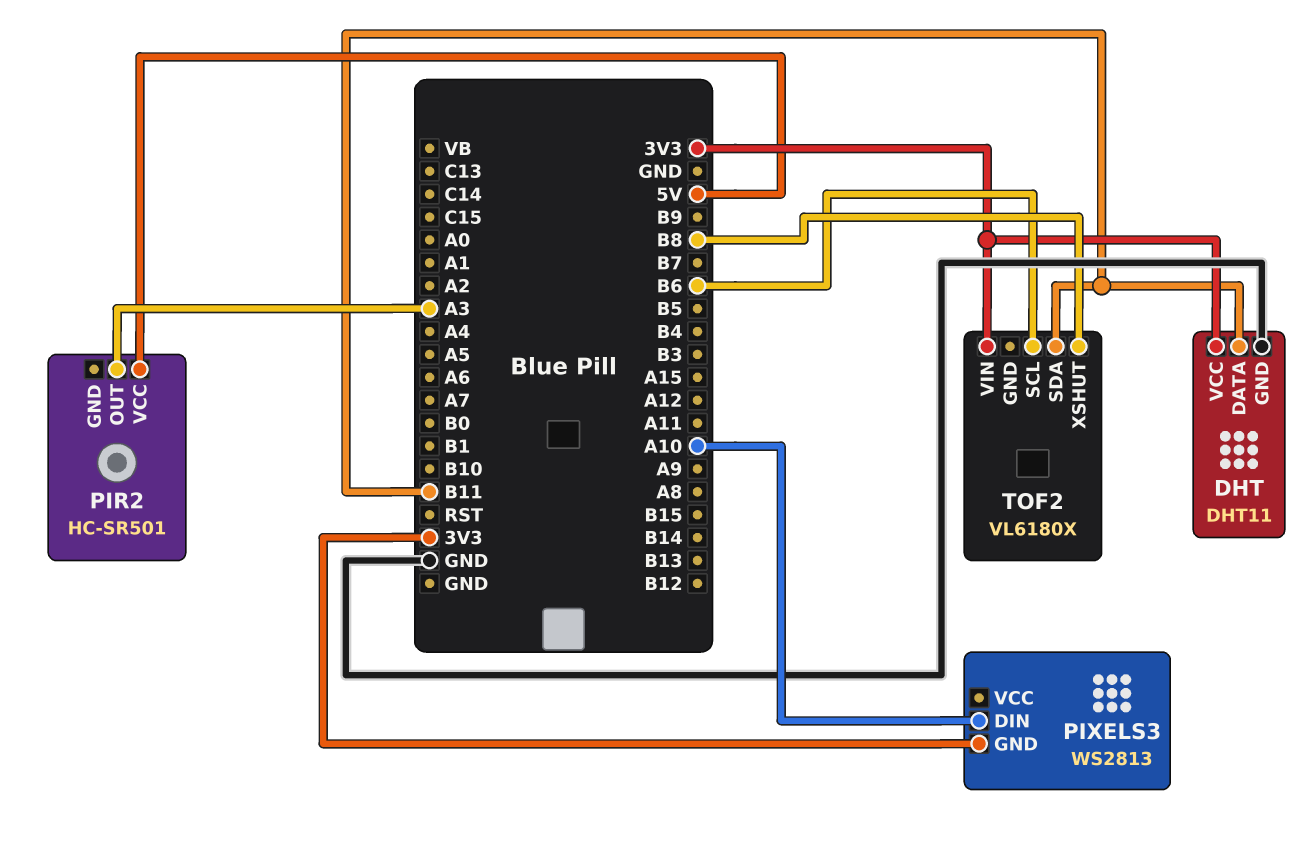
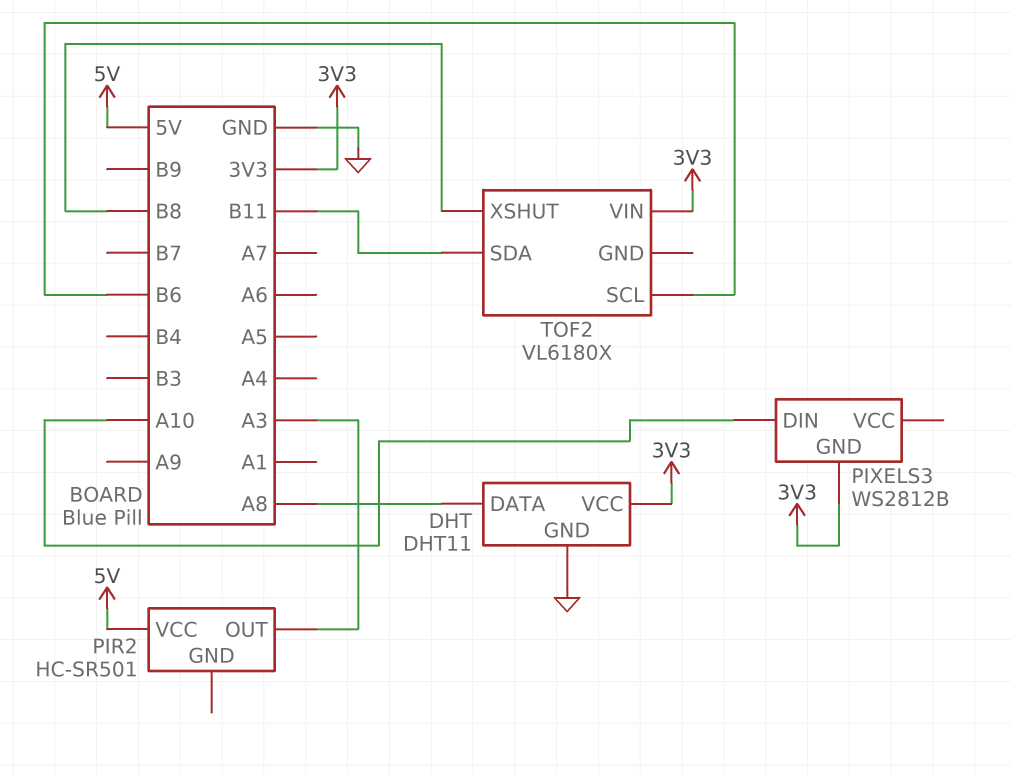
DHT pin DATA: B11 -> A8
PIXELS3: WS2813 -> WS2812B

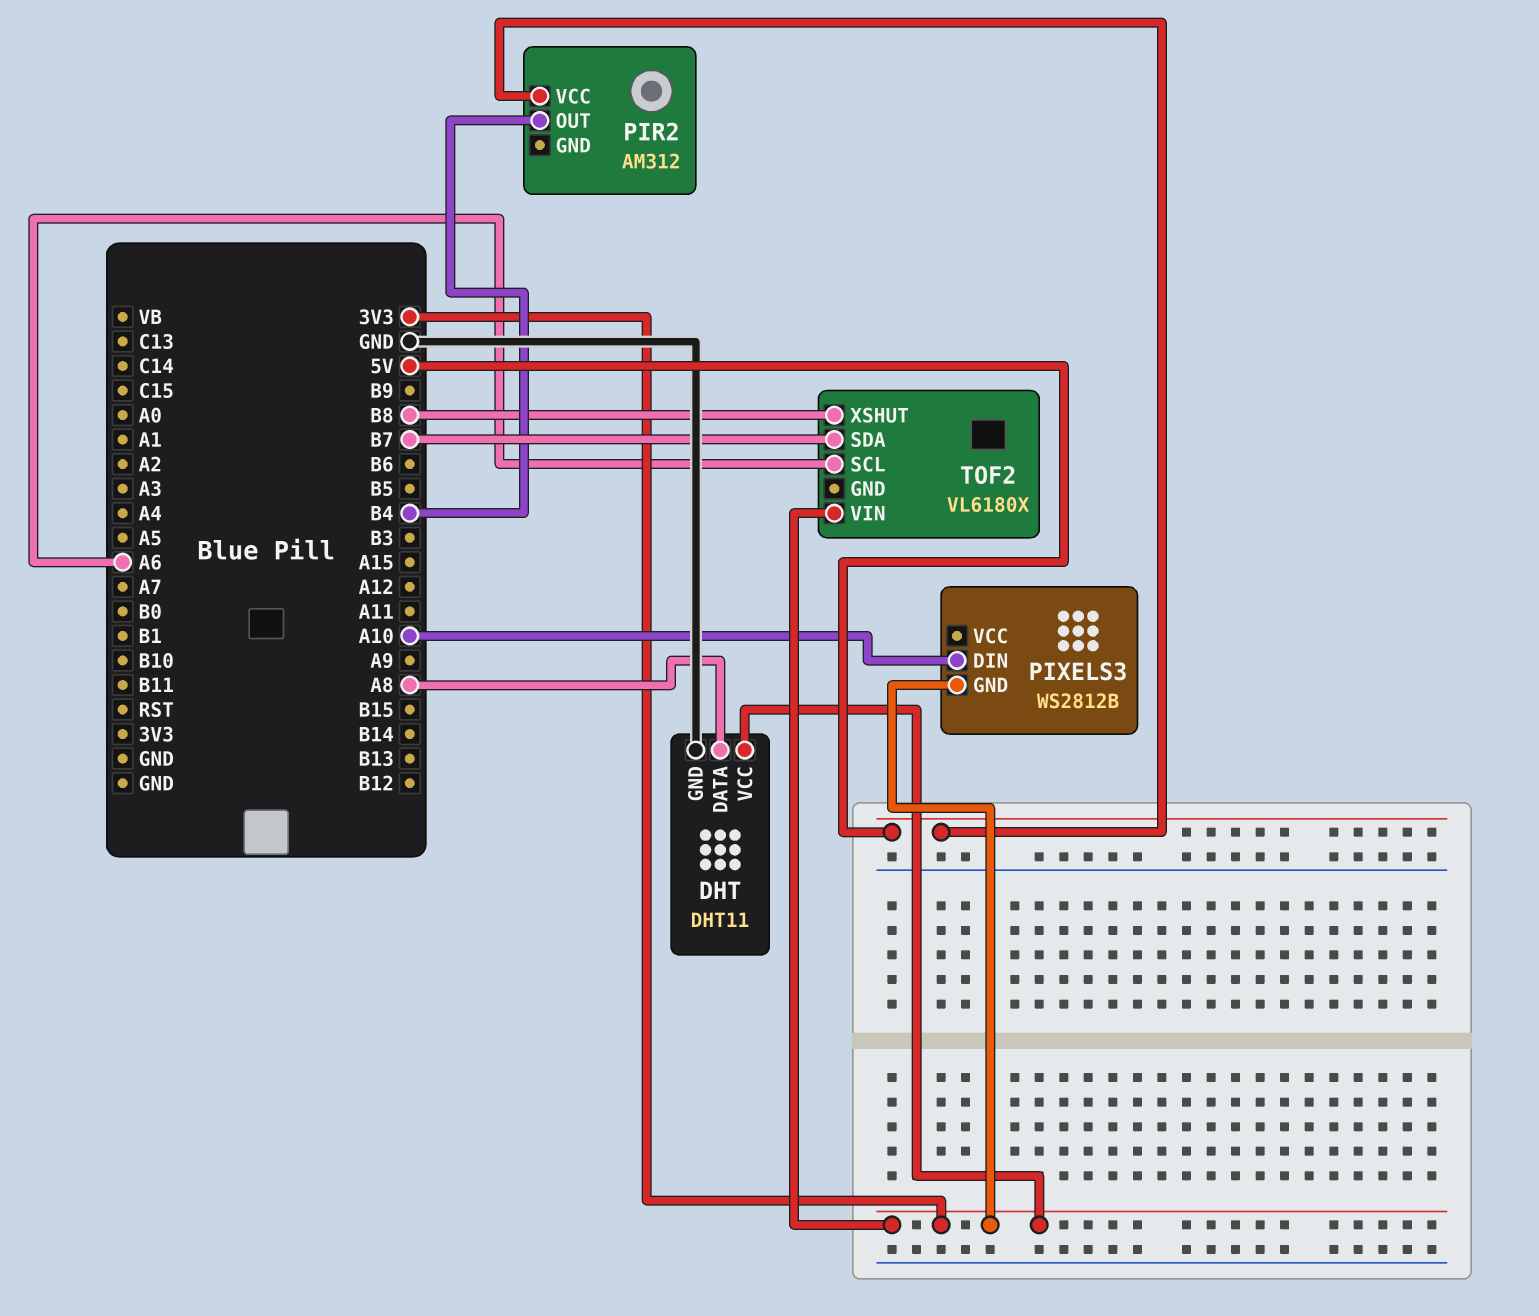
PIR2: HC-SR501 -> AM312
PIR2 pin OUT: A3 -> B4
TOF2 pin SCL: B6 -> A6
TOF2 pin SDA: B11 -> B7

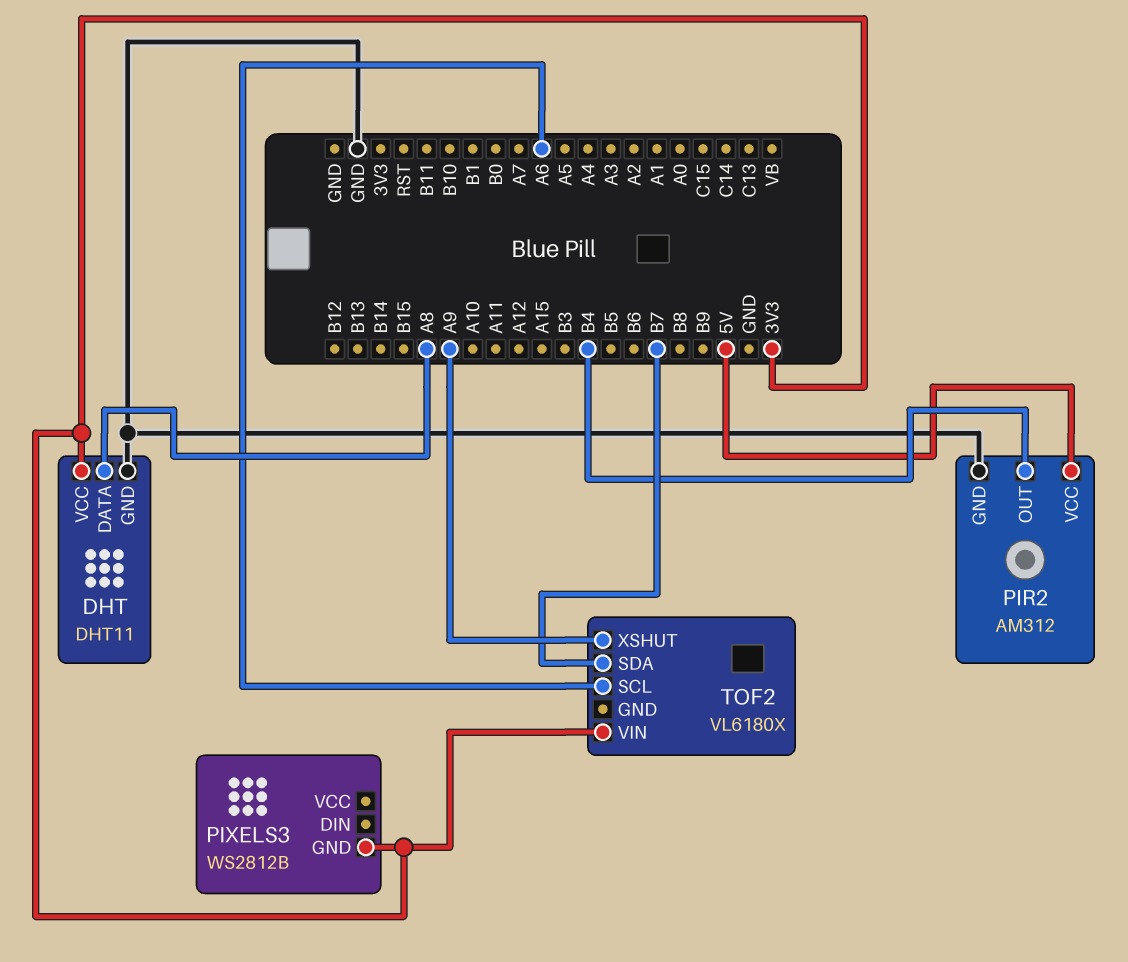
PIR2 pin GND: none -> GND
PIXELS3 pin DIN: A10 -> none
TOF2 pin XSHUT: B8 -> A9

